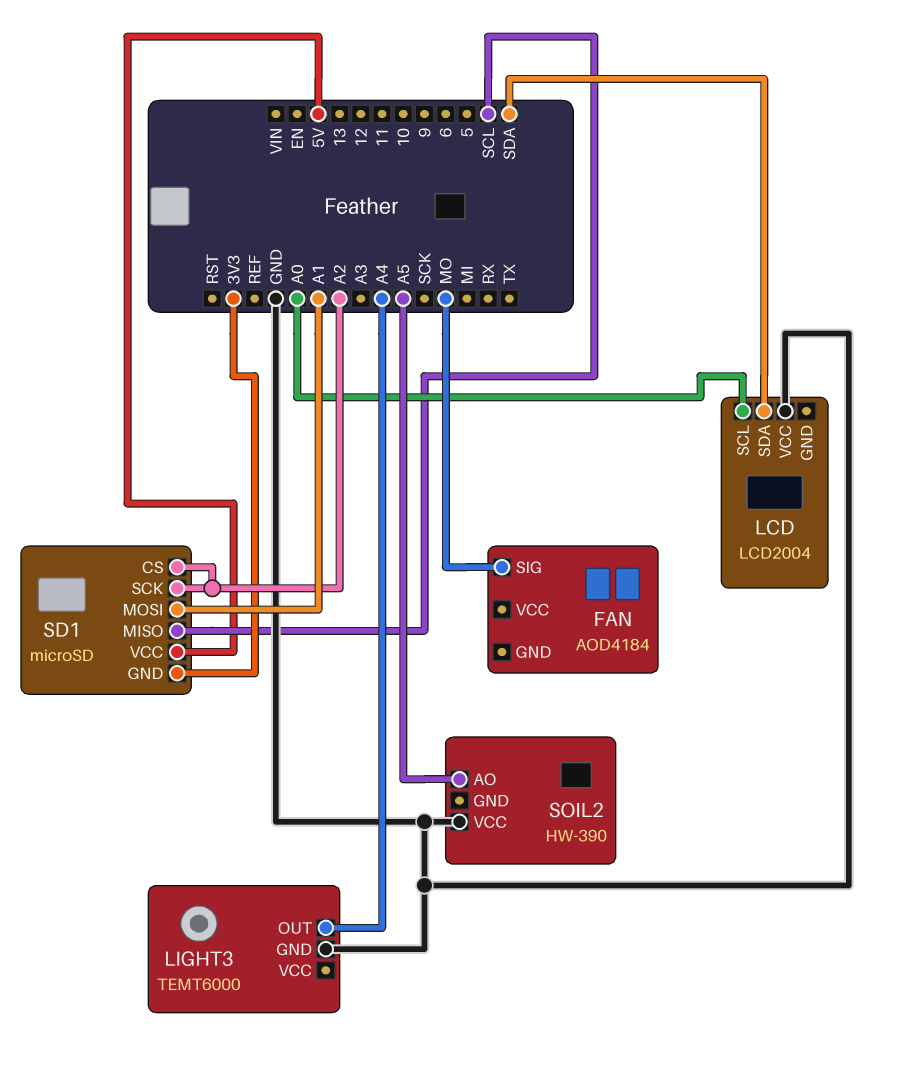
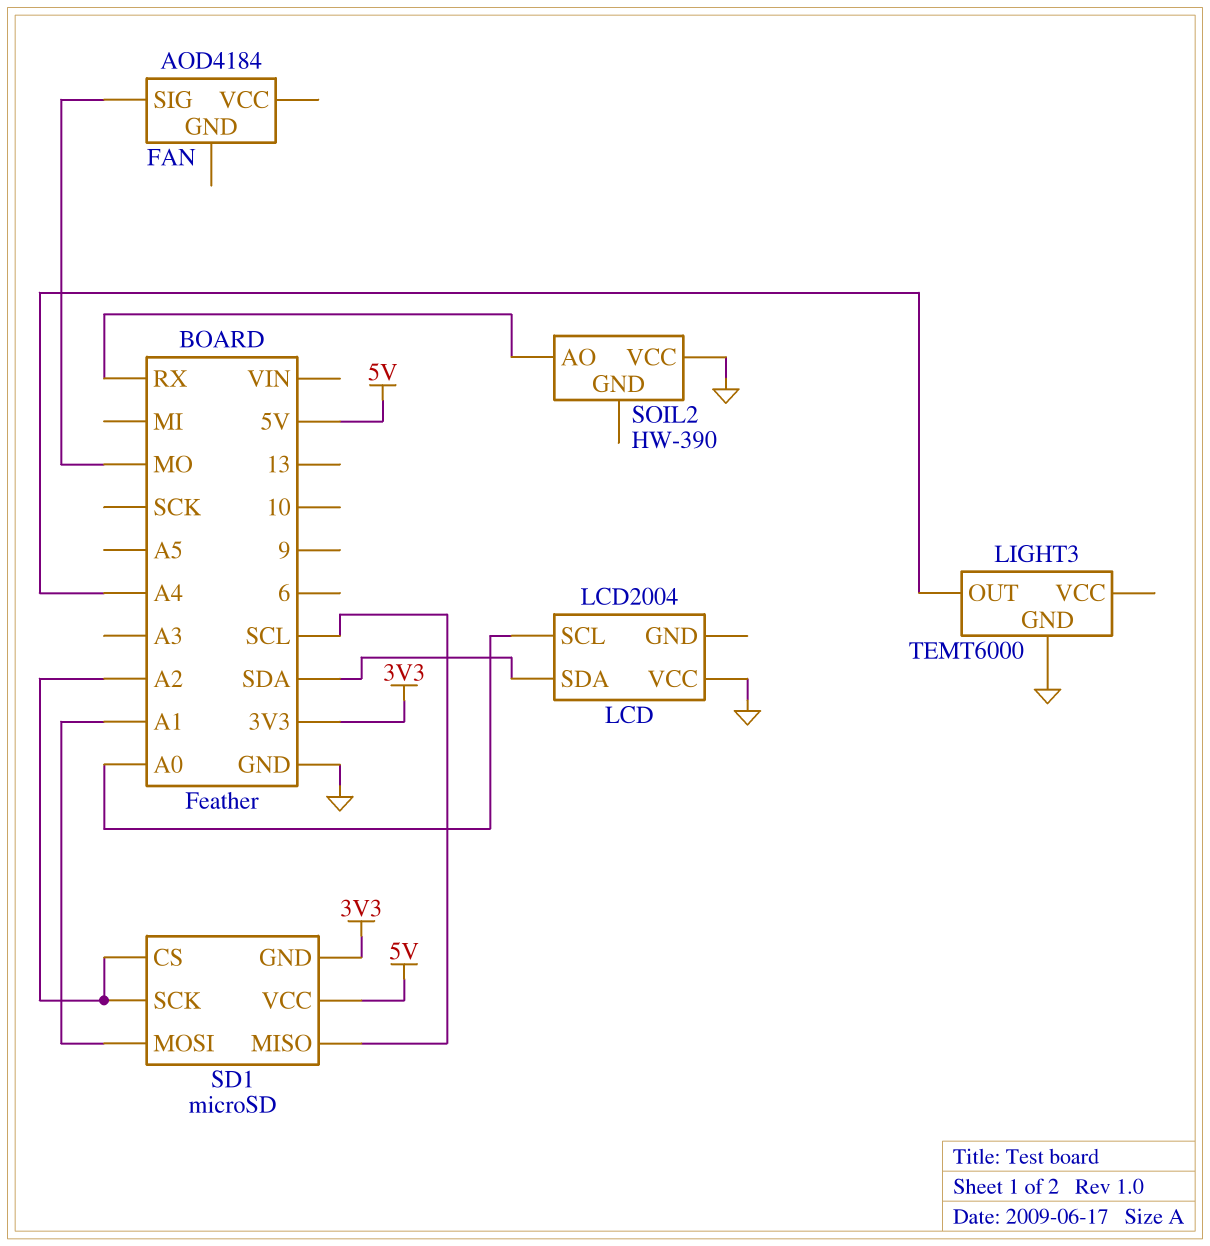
SOIL2 pin AO: A5 -> RX

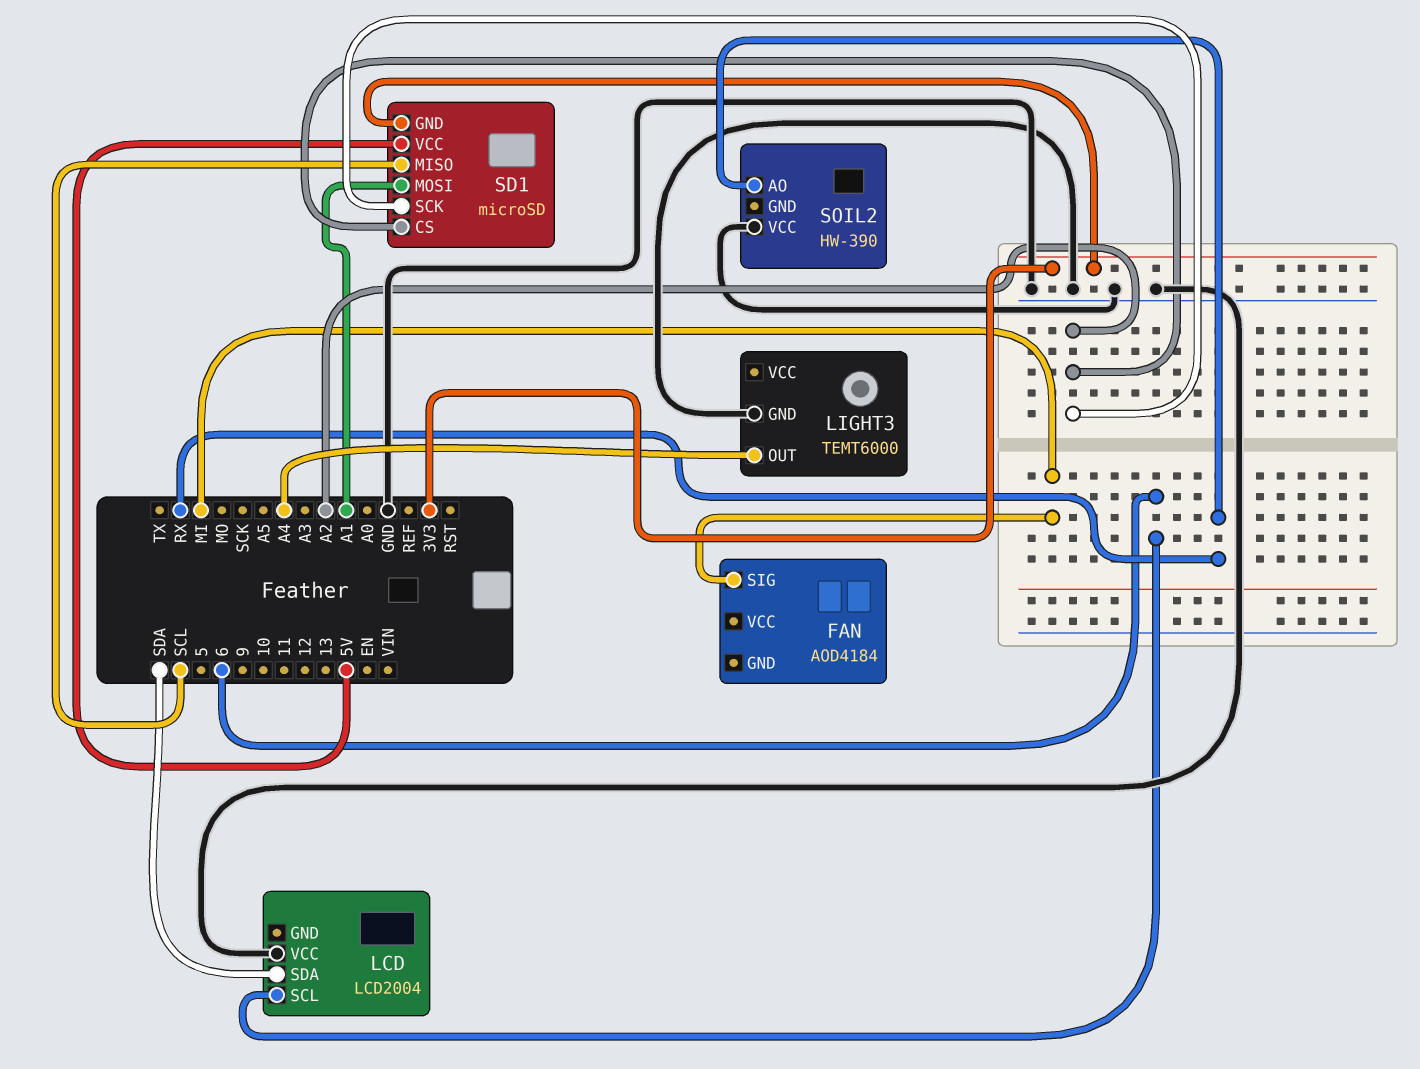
FAN pin SIG: MO -> MI
LCD pin SCL: A0 -> 6

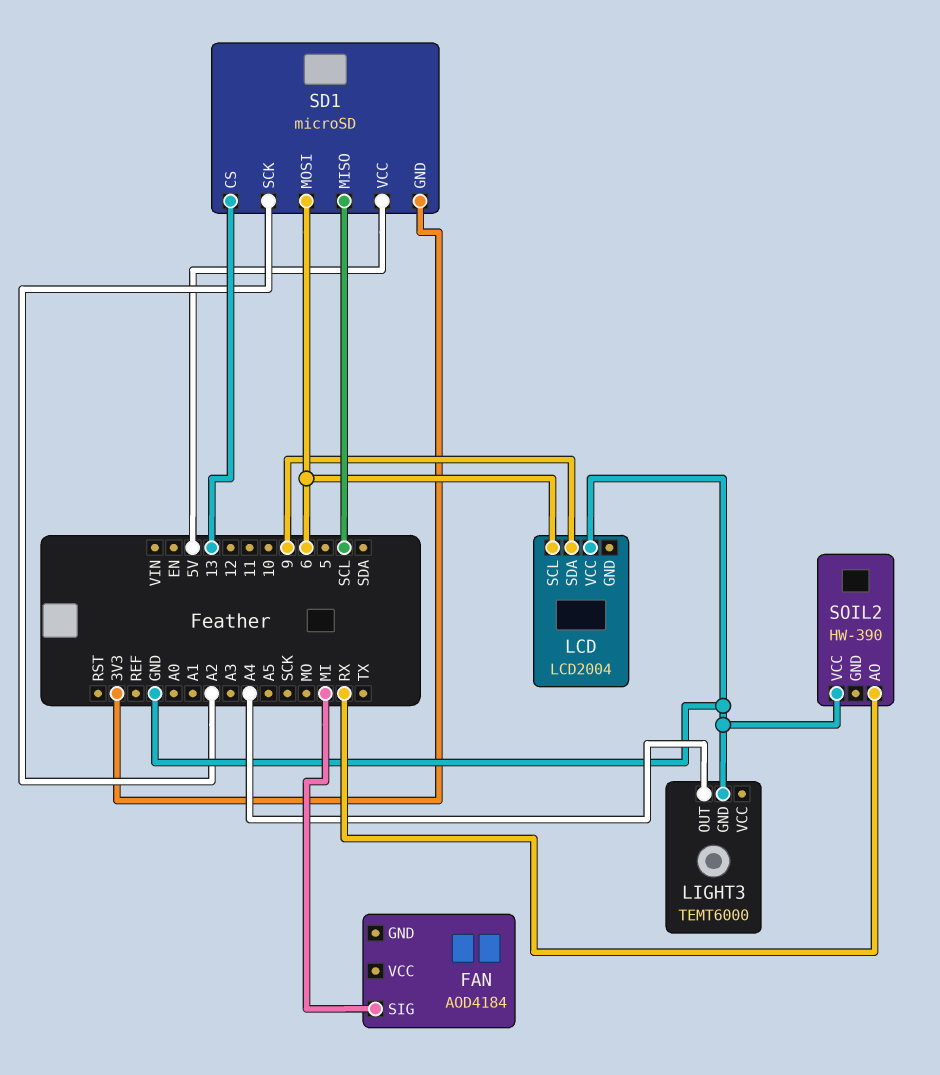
LCD pin SDA: SDA -> 9
SD1 pin CS: A2 -> 13
SD1 pin MOSI: A1 -> 6

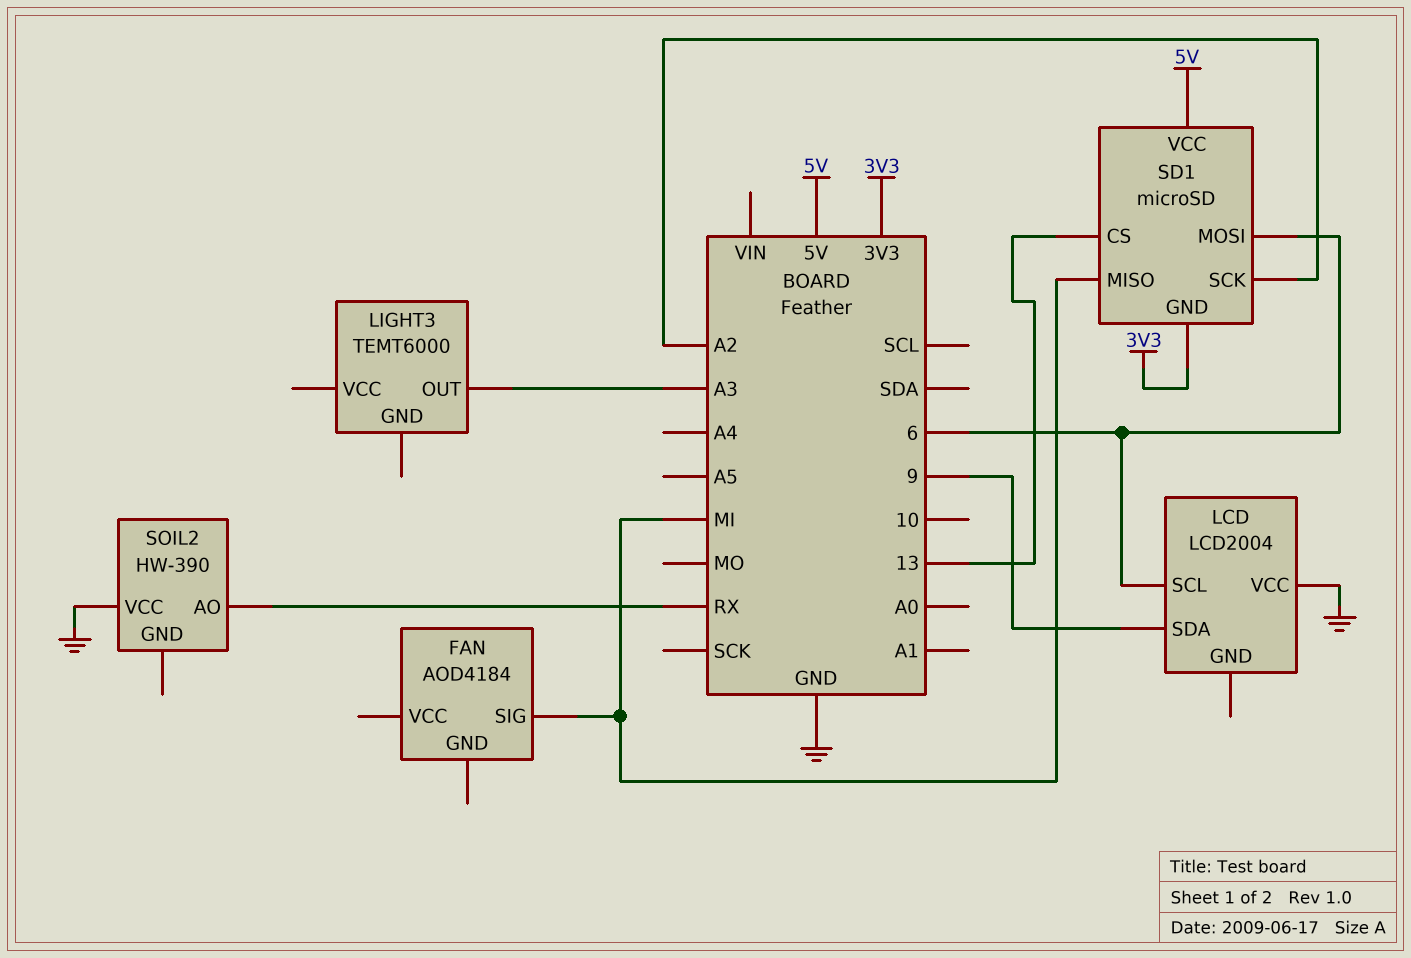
LIGHT3 pin GND: GND -> none
LIGHT3 pin OUT: A4 -> A3
SD1 pin MISO: SCL -> MI

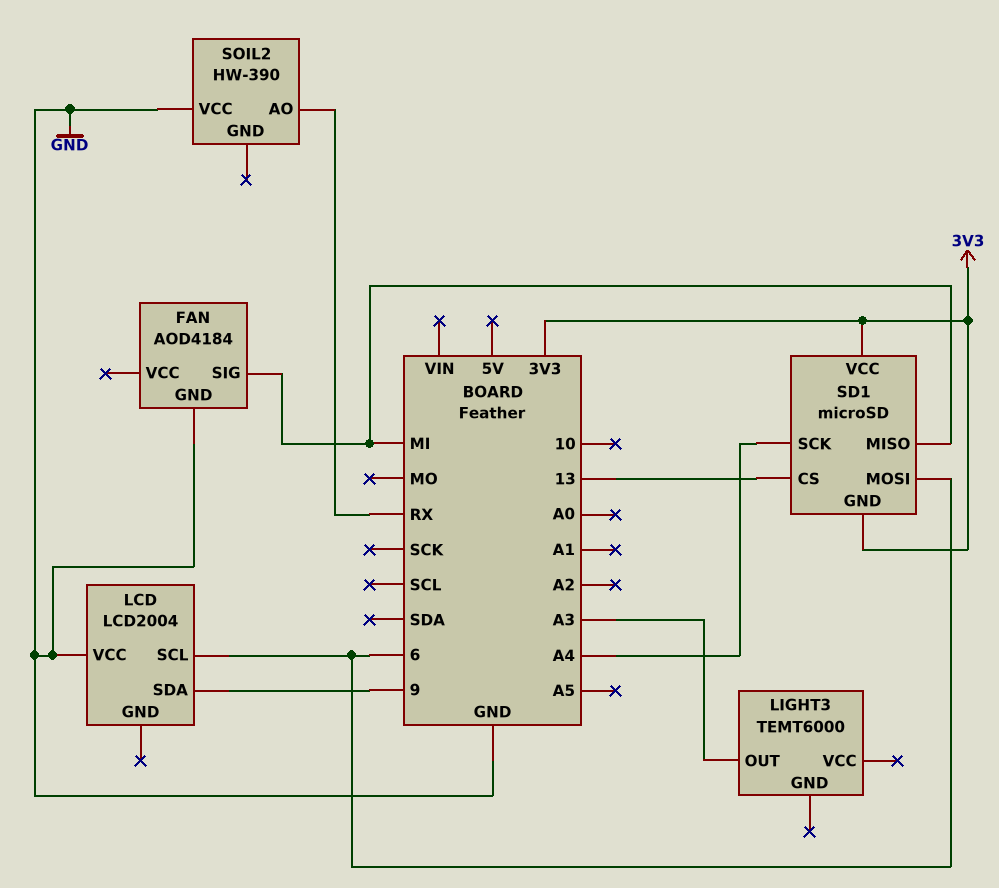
FAN pin GND: none -> GND
SD1 pin SCK: A2 -> A4
SD1 pin VCC: 5V -> 3V3

